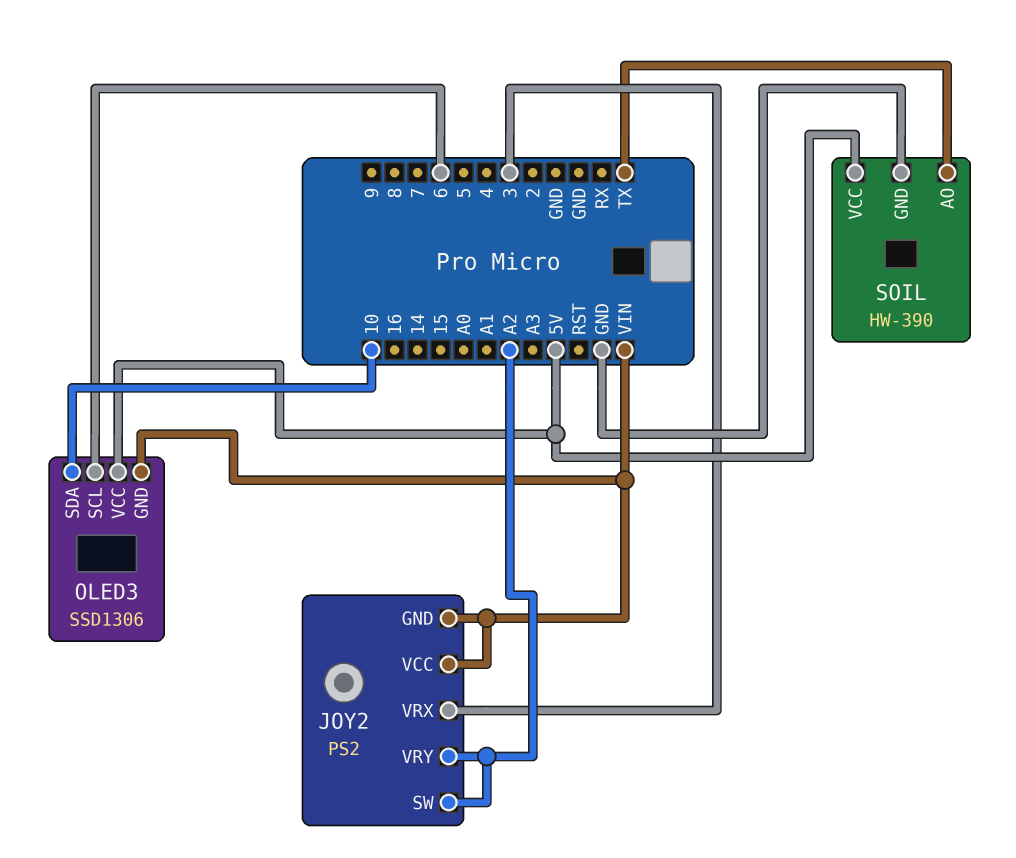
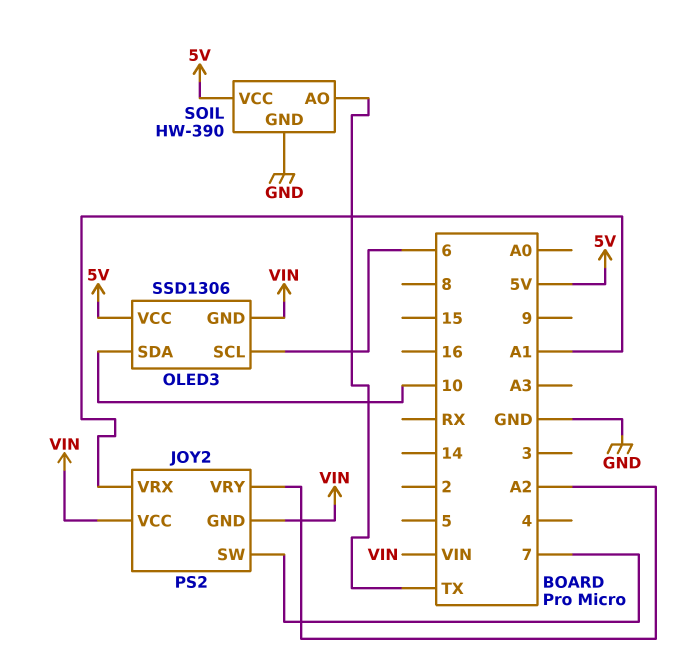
JOY2 pin SW: A2 -> 7
JOY2 pin VRX: 3 -> A1

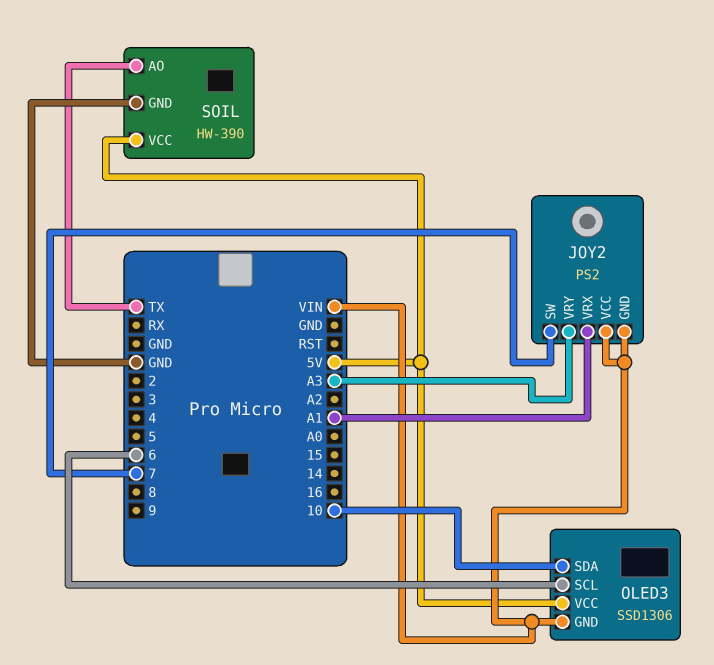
JOY2 pin VRY: A2 -> A3

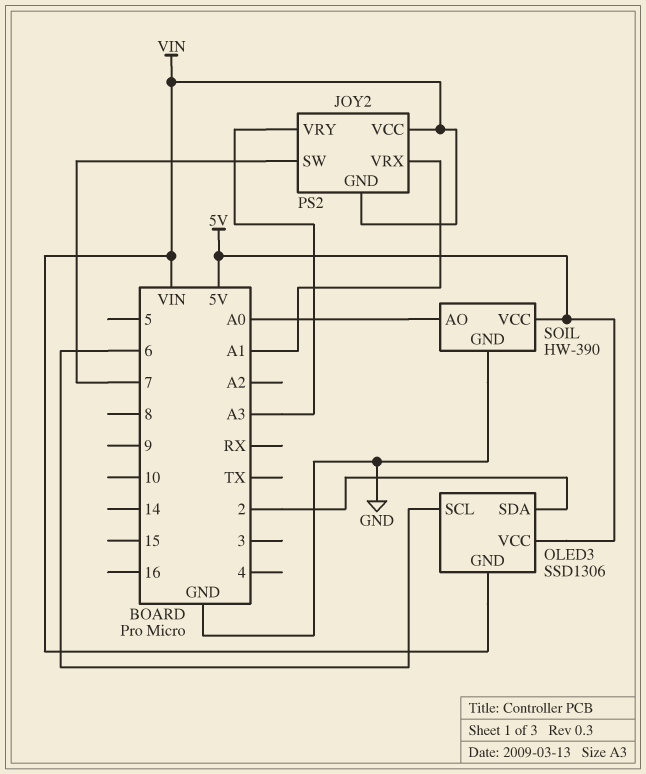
OLED3 pin SDA: 10 -> 2
SOIL pin AO: TX -> A0

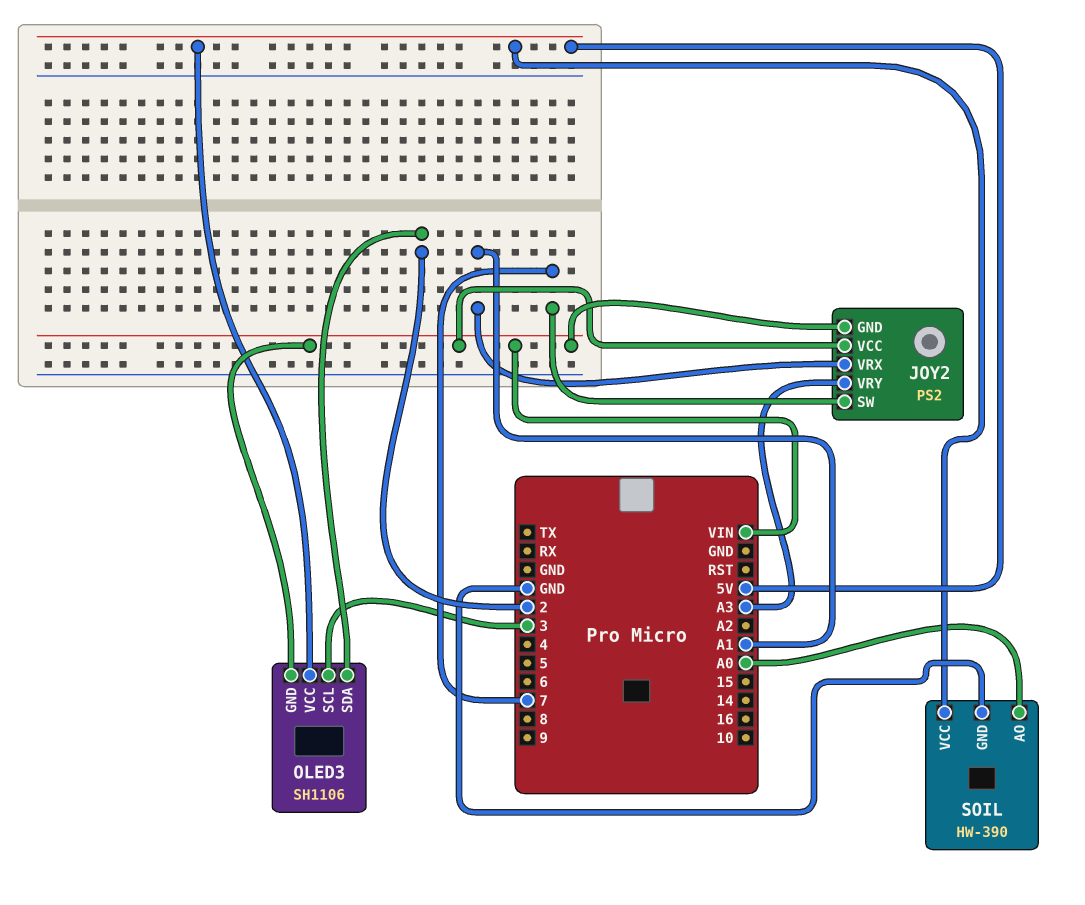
OLED3: SSD1306 -> SH1106
OLED3 pin SCL: 6 -> 3

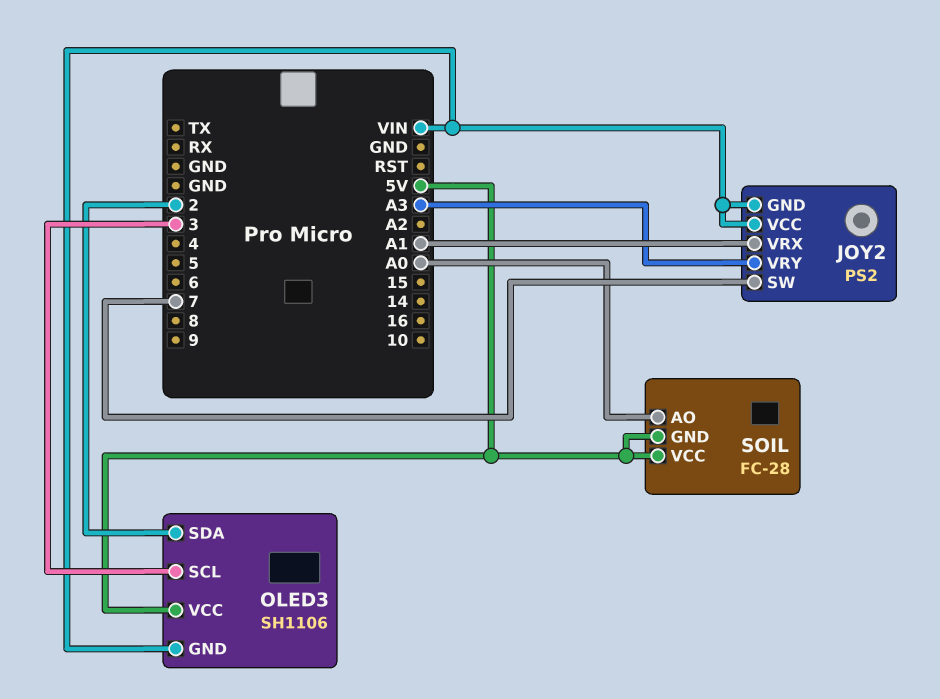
SOIL: HW-390 -> FC-28
SOIL pin GND: GND -> 5V

